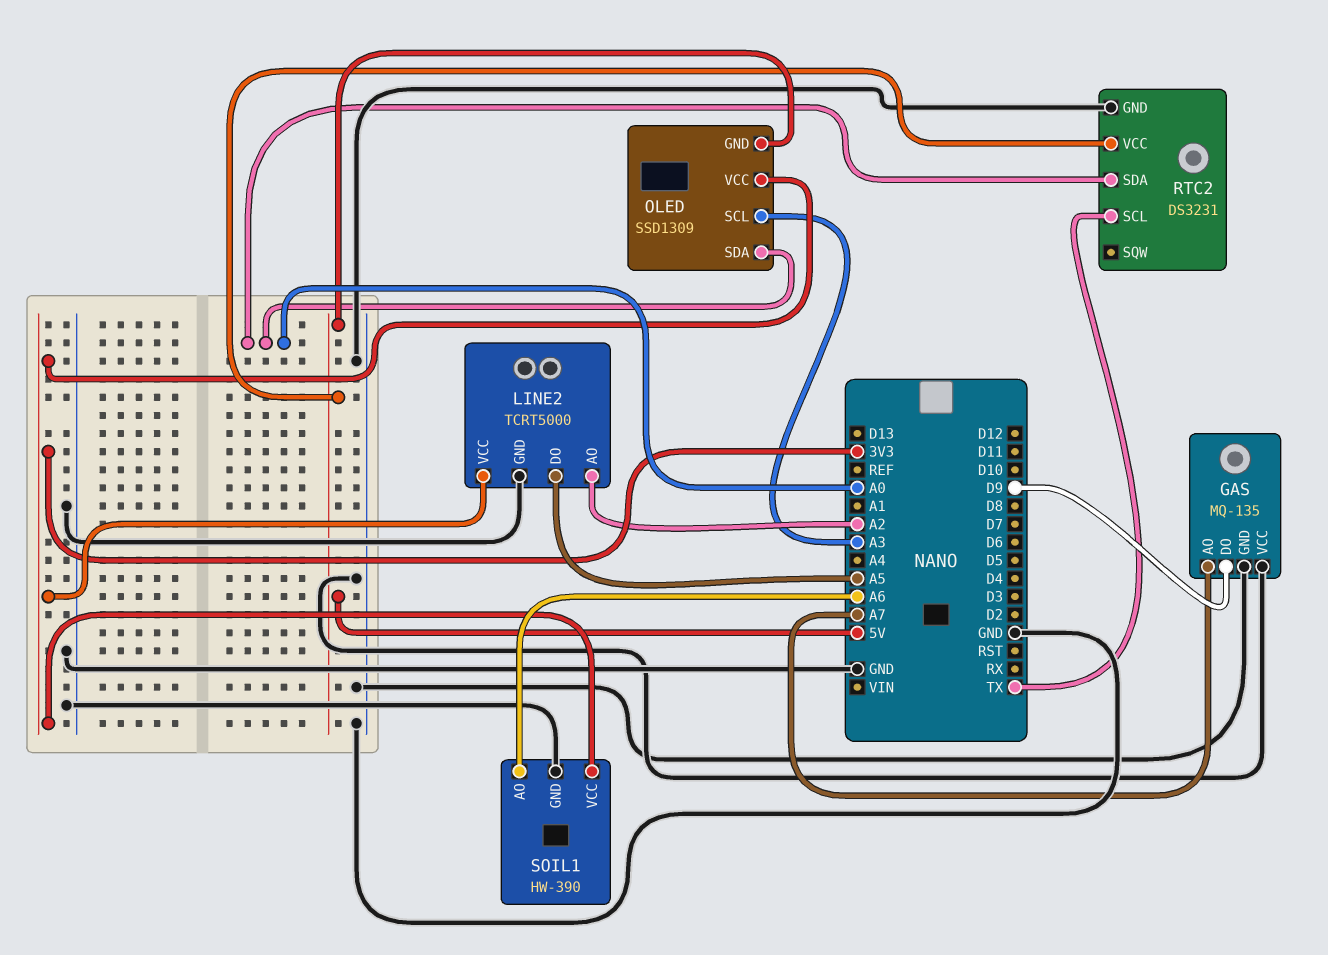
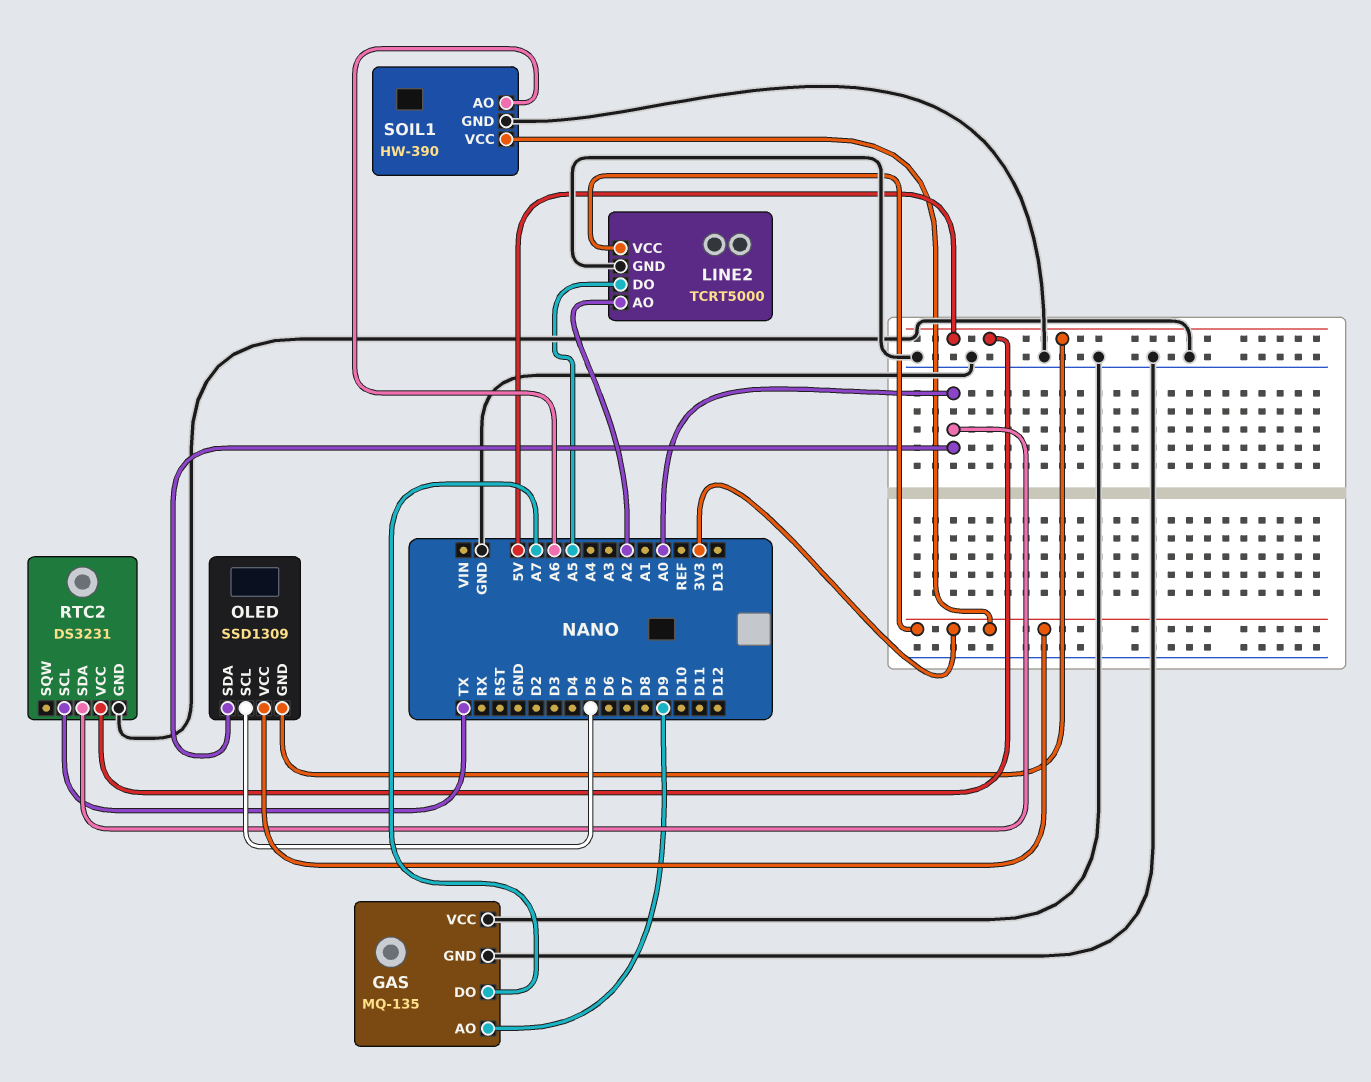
GAS pin AO: A7 -> D9
GAS pin DO: D9 -> A7
OLED pin SCL: A3 -> D5

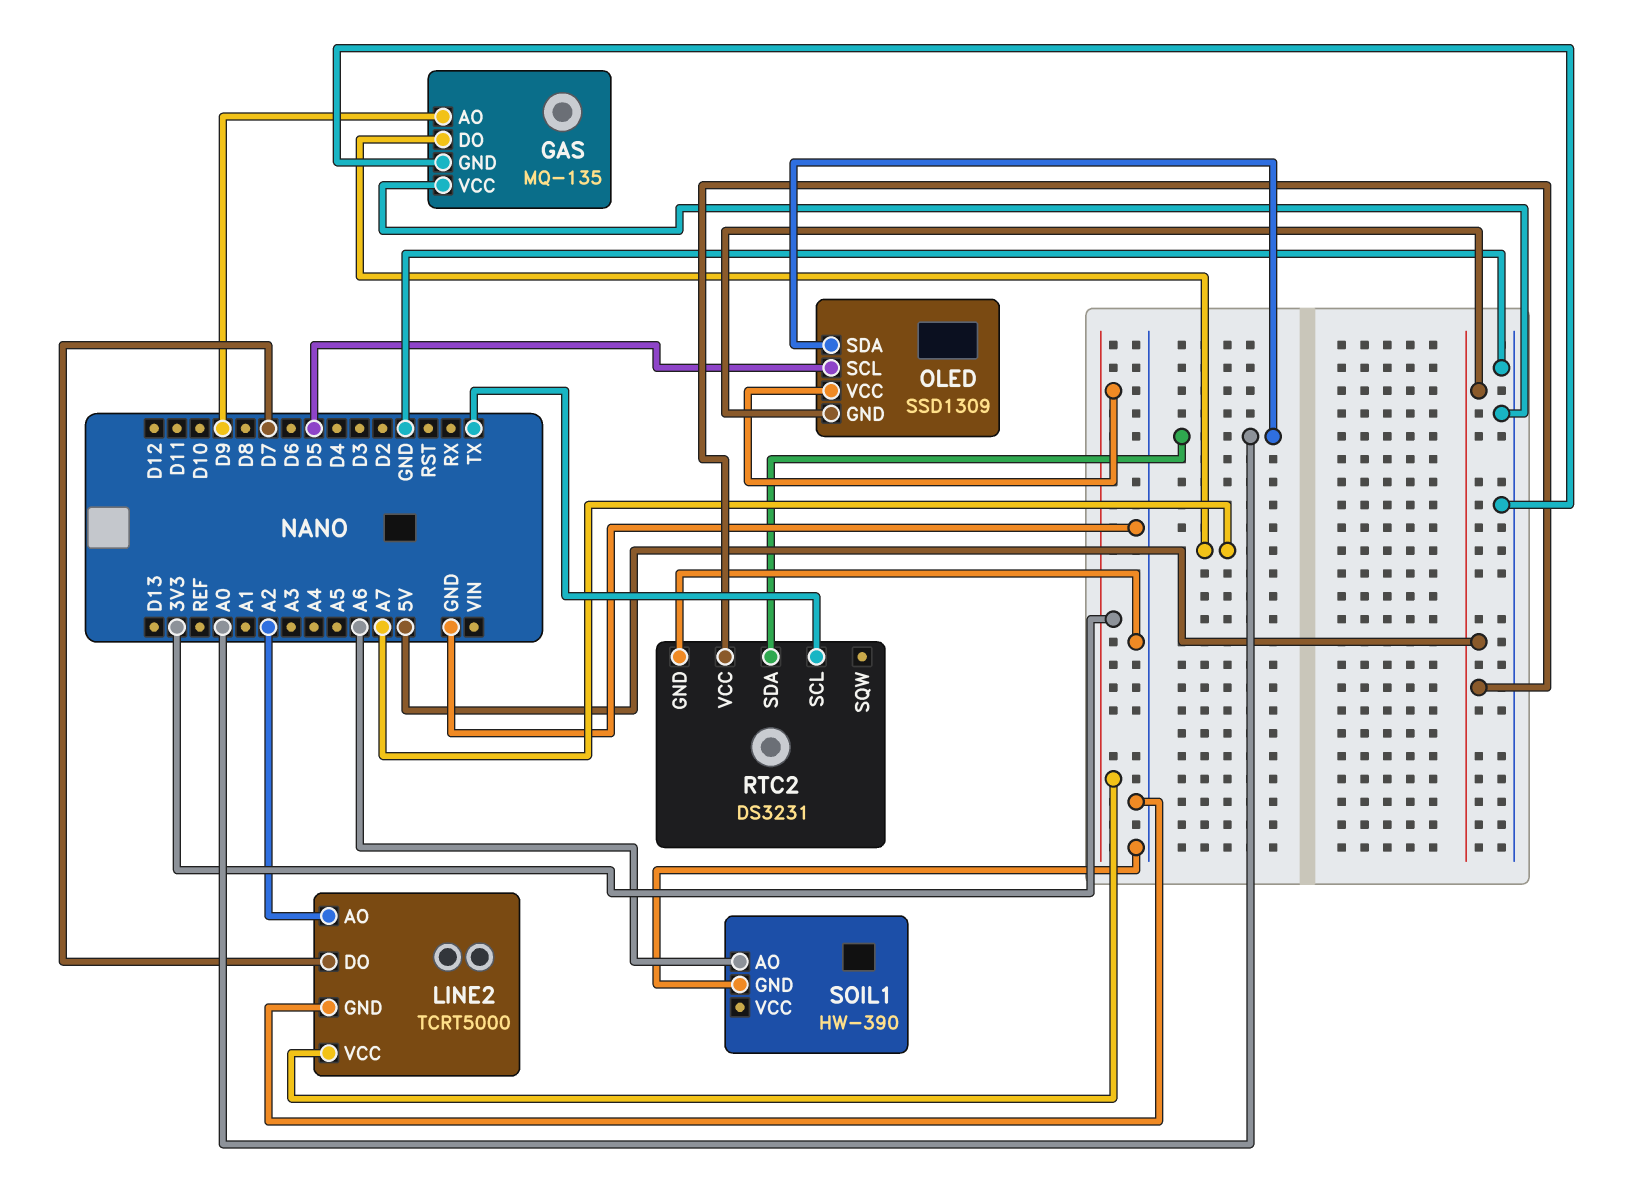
LINE2 pin DO: A5 -> D7
SOIL1 pin VCC: 3V3 -> none

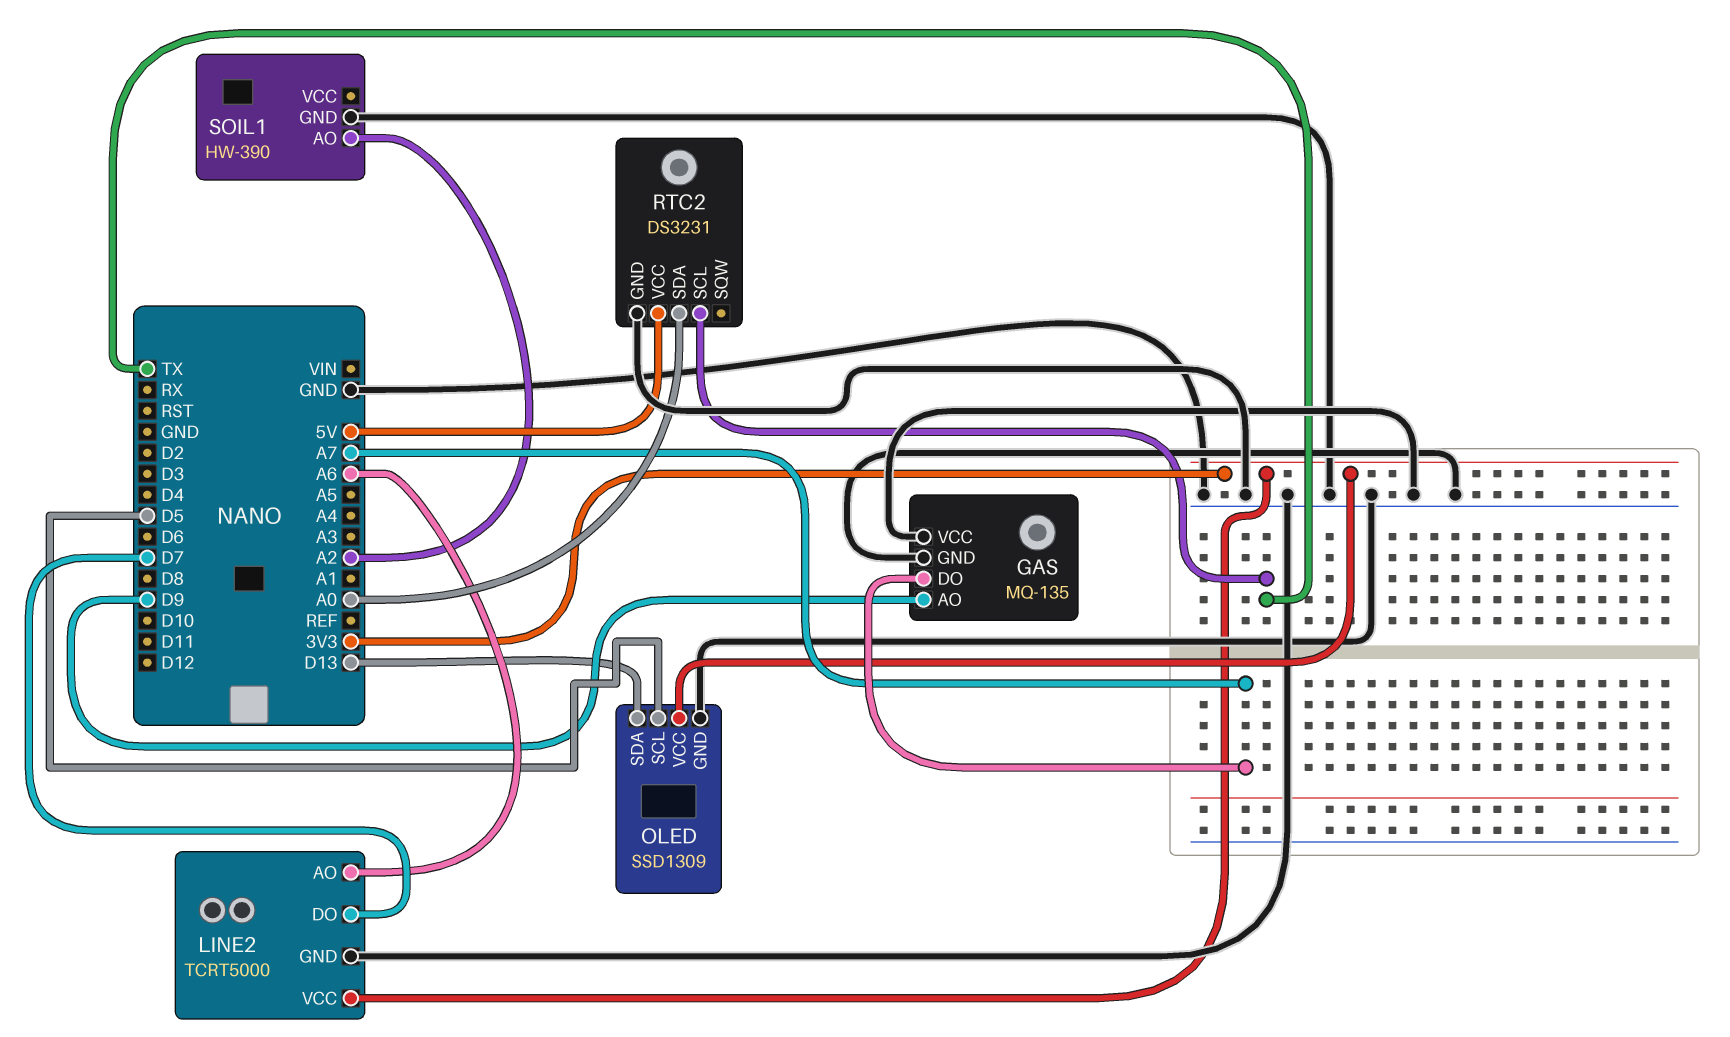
LINE2 pin AO: A2 -> A6
OLED pin GND: 5V -> GND
OLED pin SDA: A0 -> D13
SOIL1 pin AO: A6 -> A2

